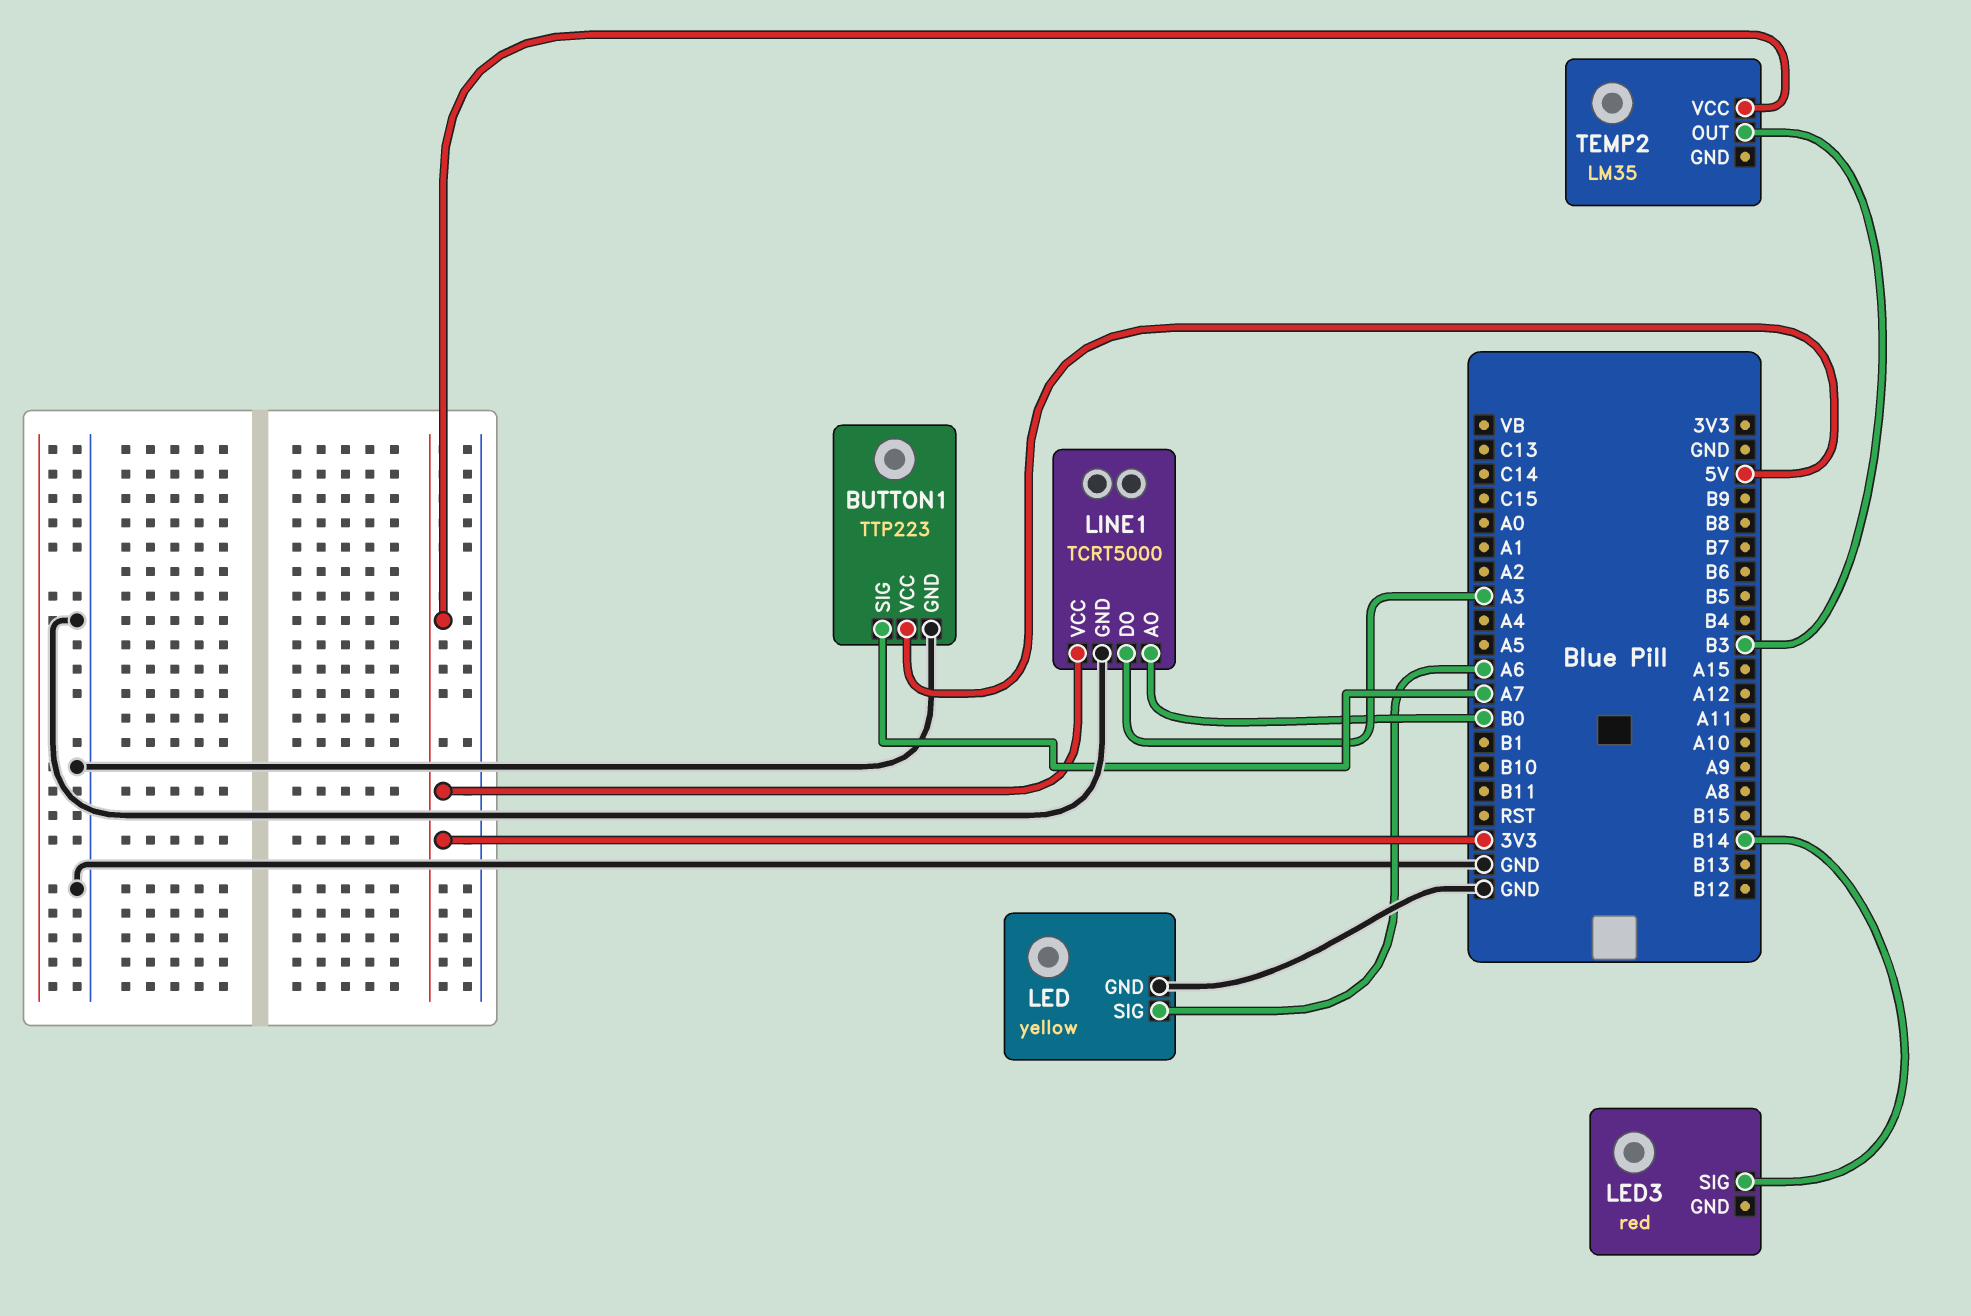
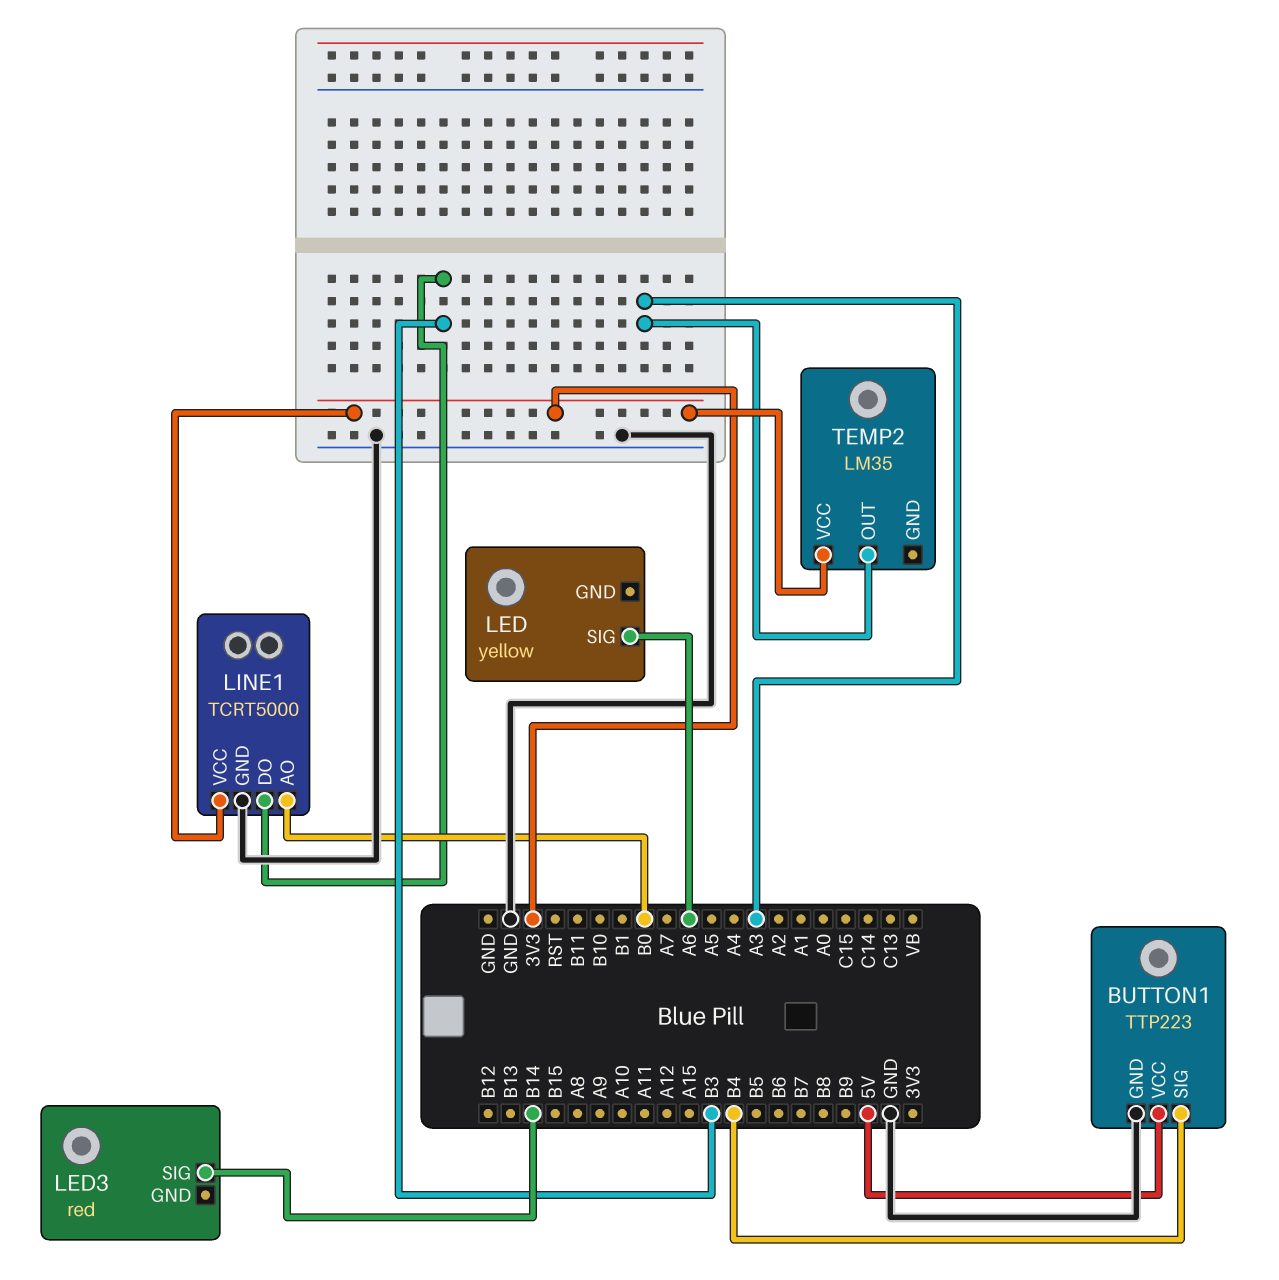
BUTTON1 pin SIG: A7 -> B4
LED pin GND: GND -> none
LINE1 pin DO: A3 -> B3
TEMP2 pin OUT: B3 -> A3

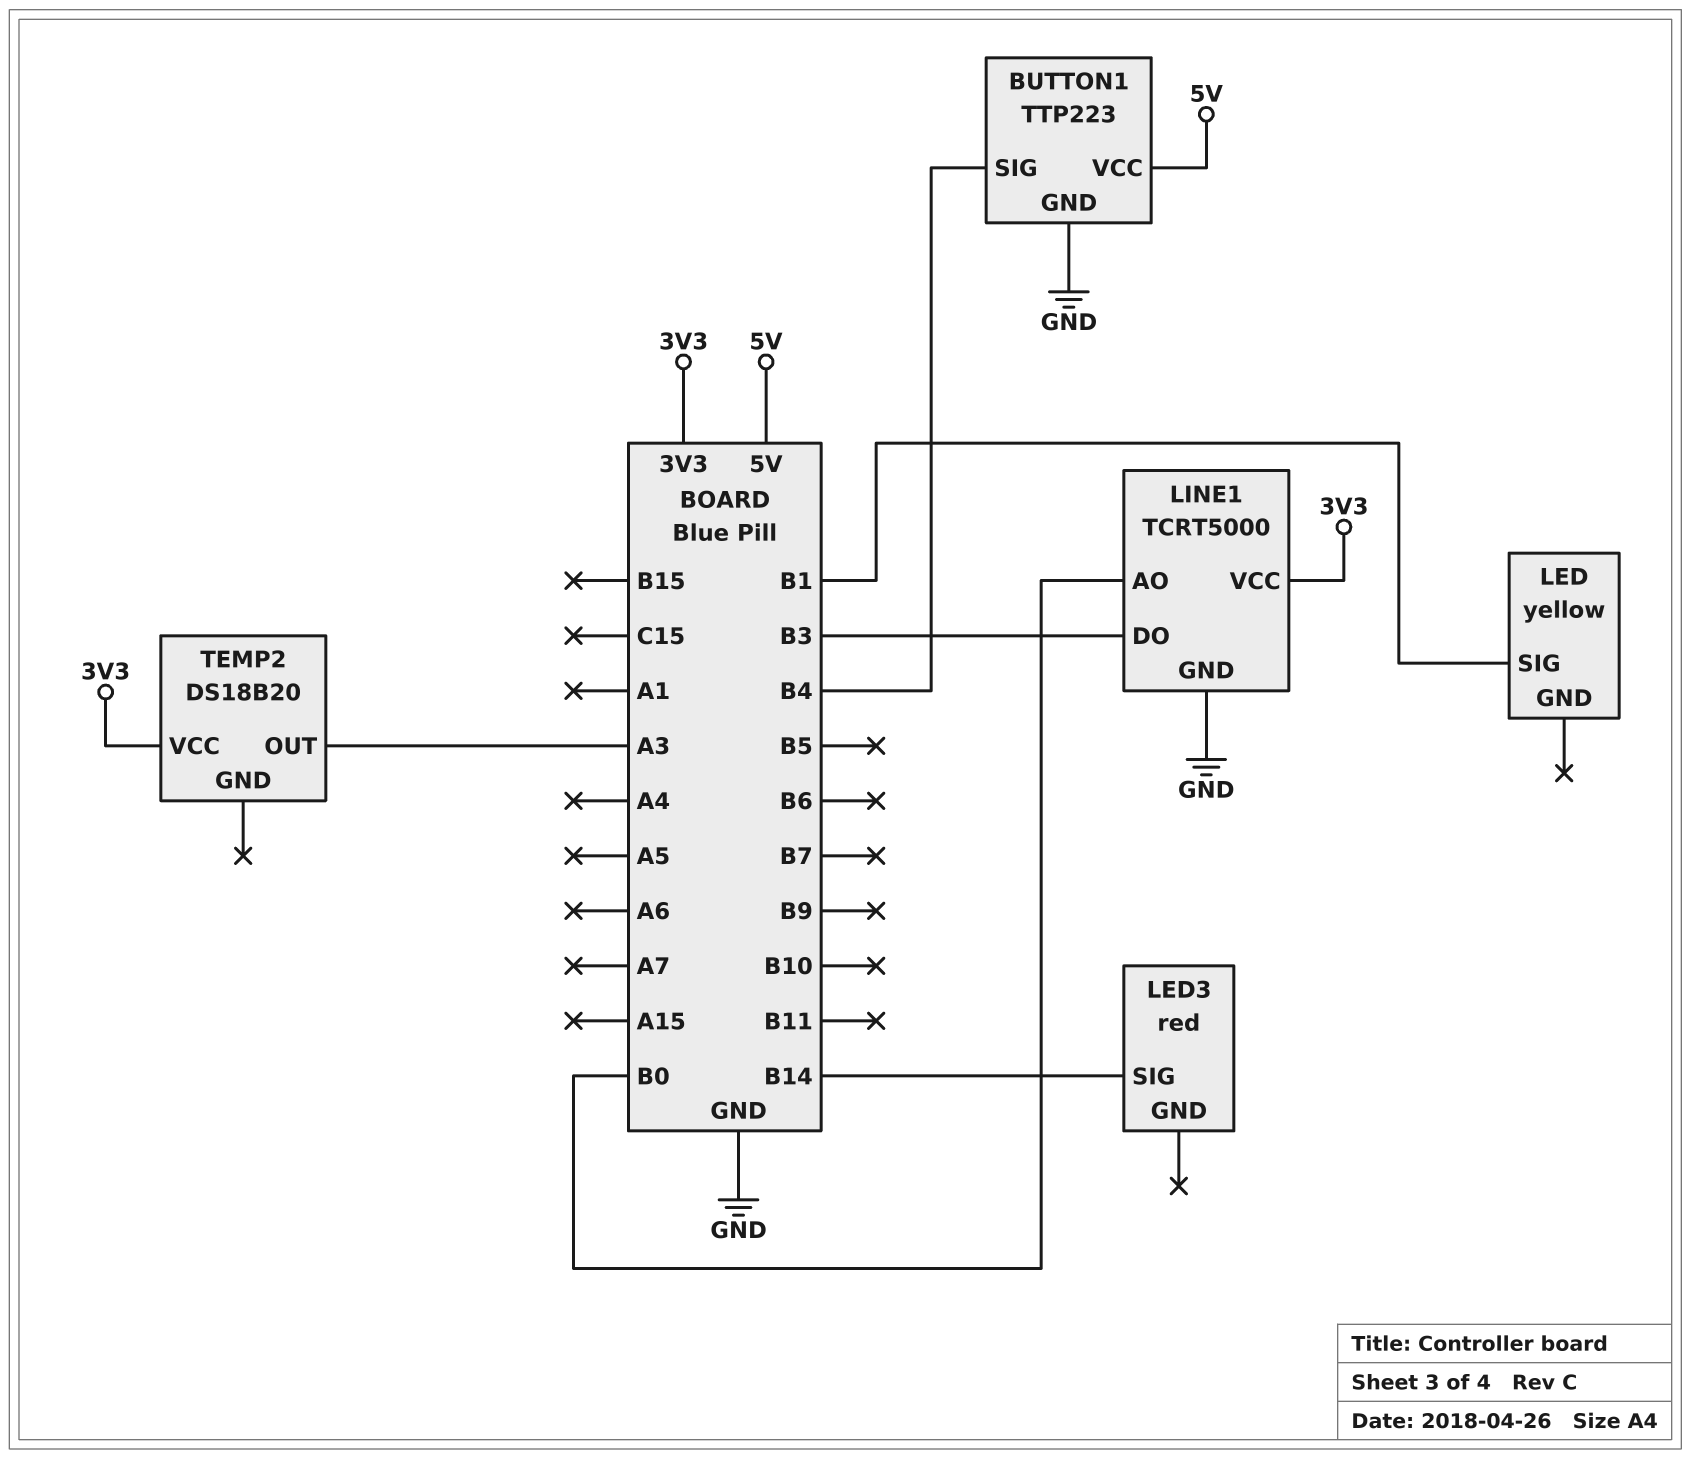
LED pin SIG: A6 -> B1
TEMP2: LM35 -> DS18B20

